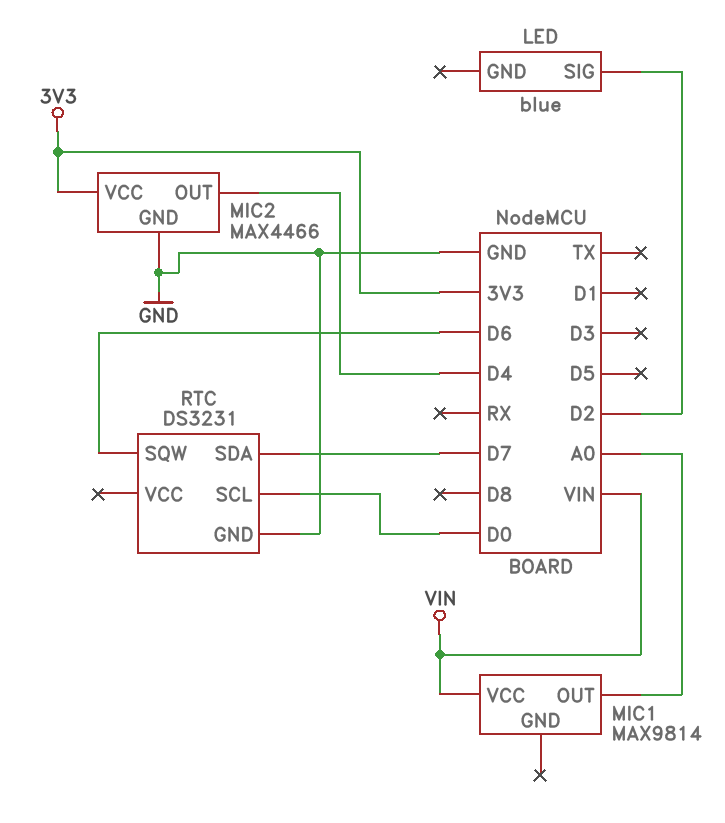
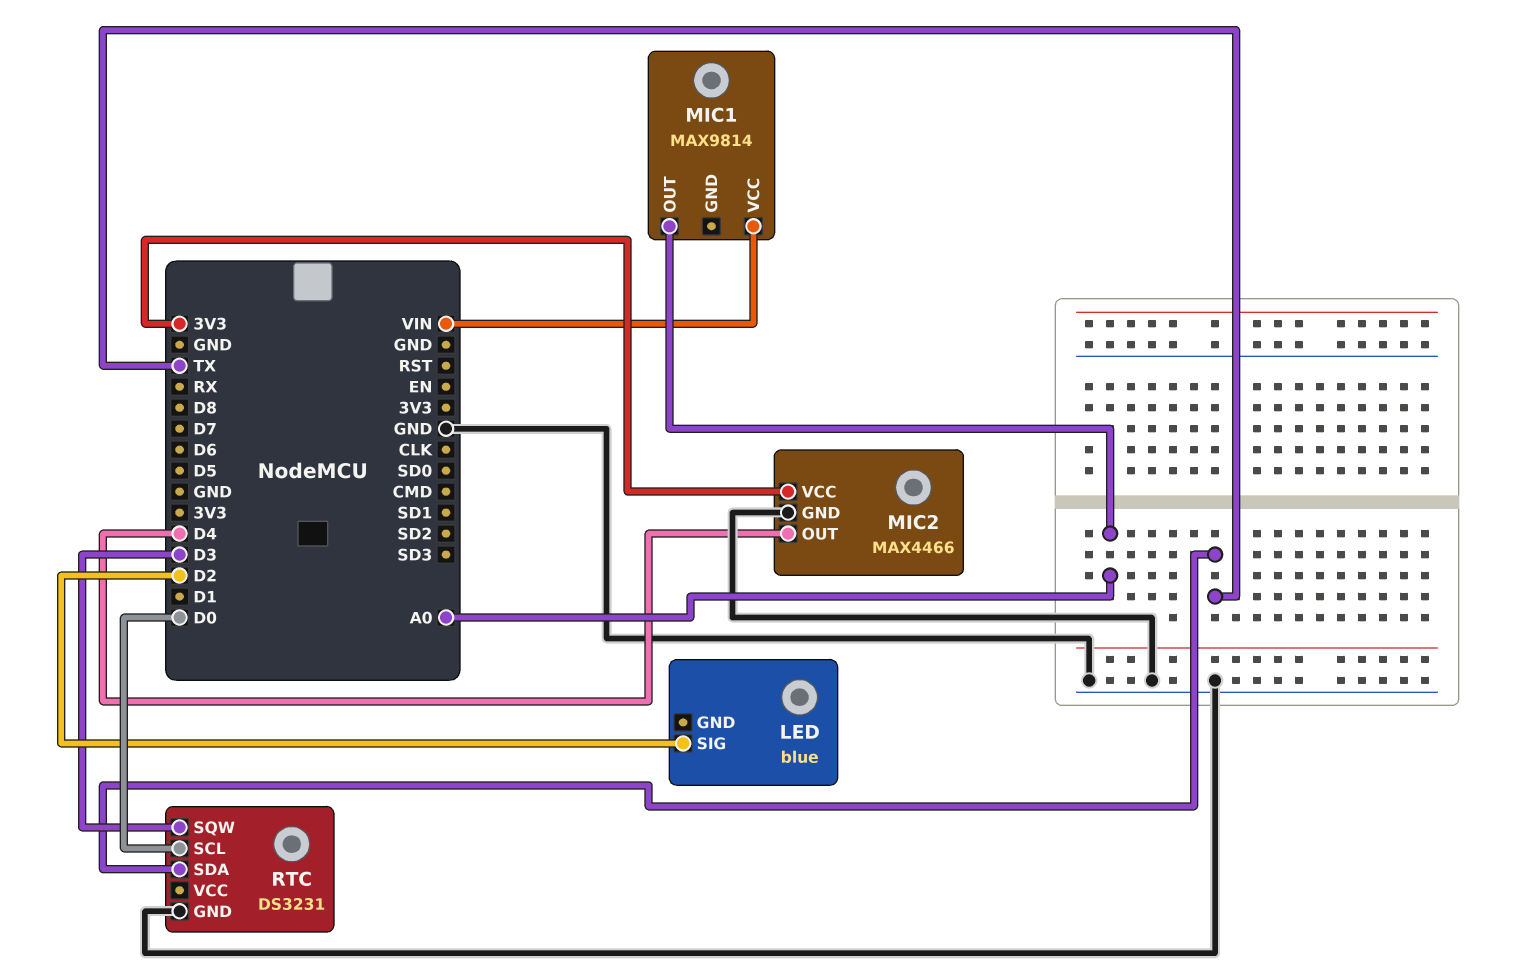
RTC pin SDA: D7 -> TX
RTC pin SQW: D6 -> D3

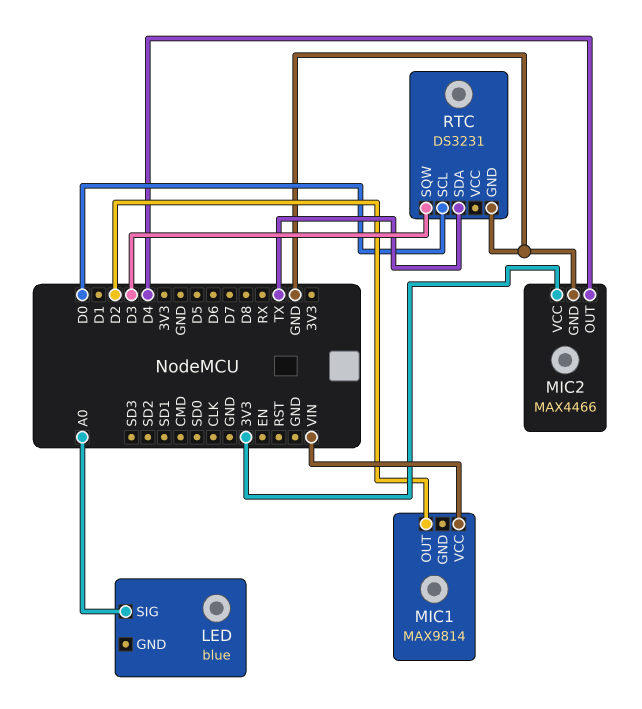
LED pin SIG: D2 -> A0
MIC1 pin OUT: A0 -> D2

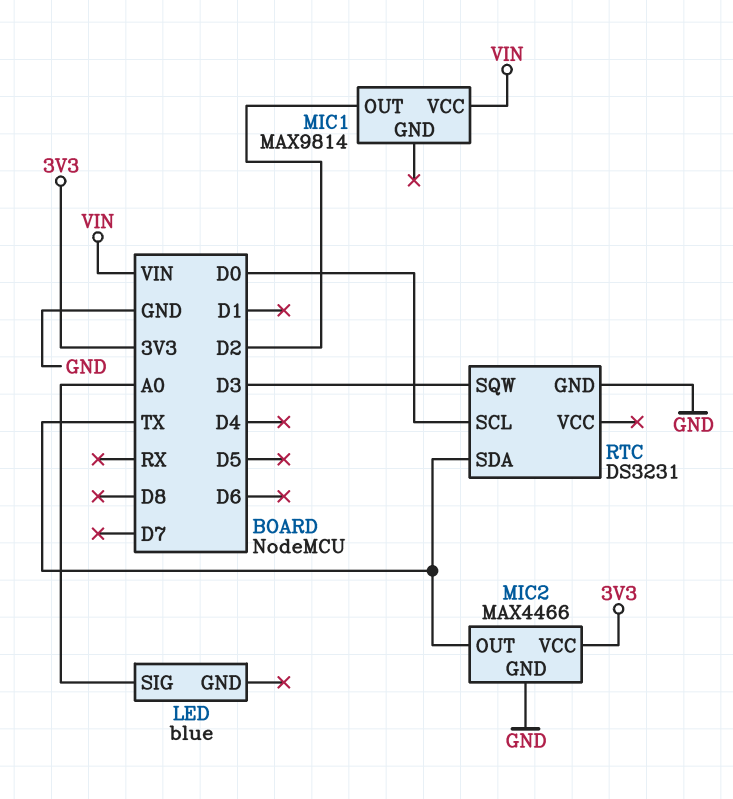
MIC2 pin OUT: D4 -> TX

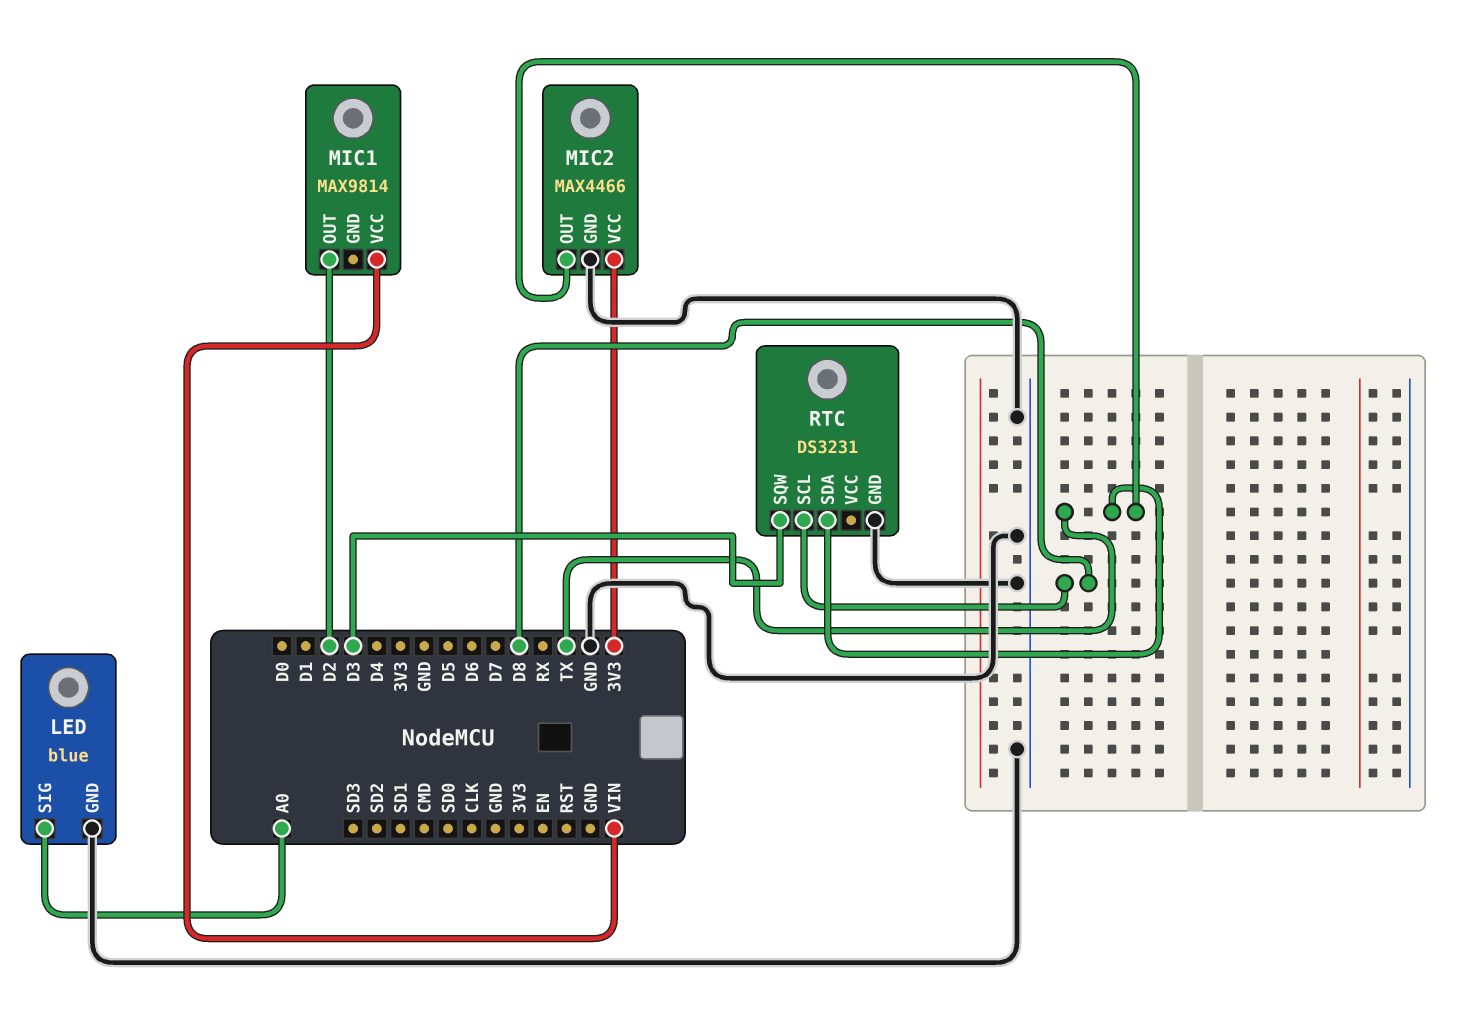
LED pin GND: none -> GND
RTC pin SCL: D0 -> D8

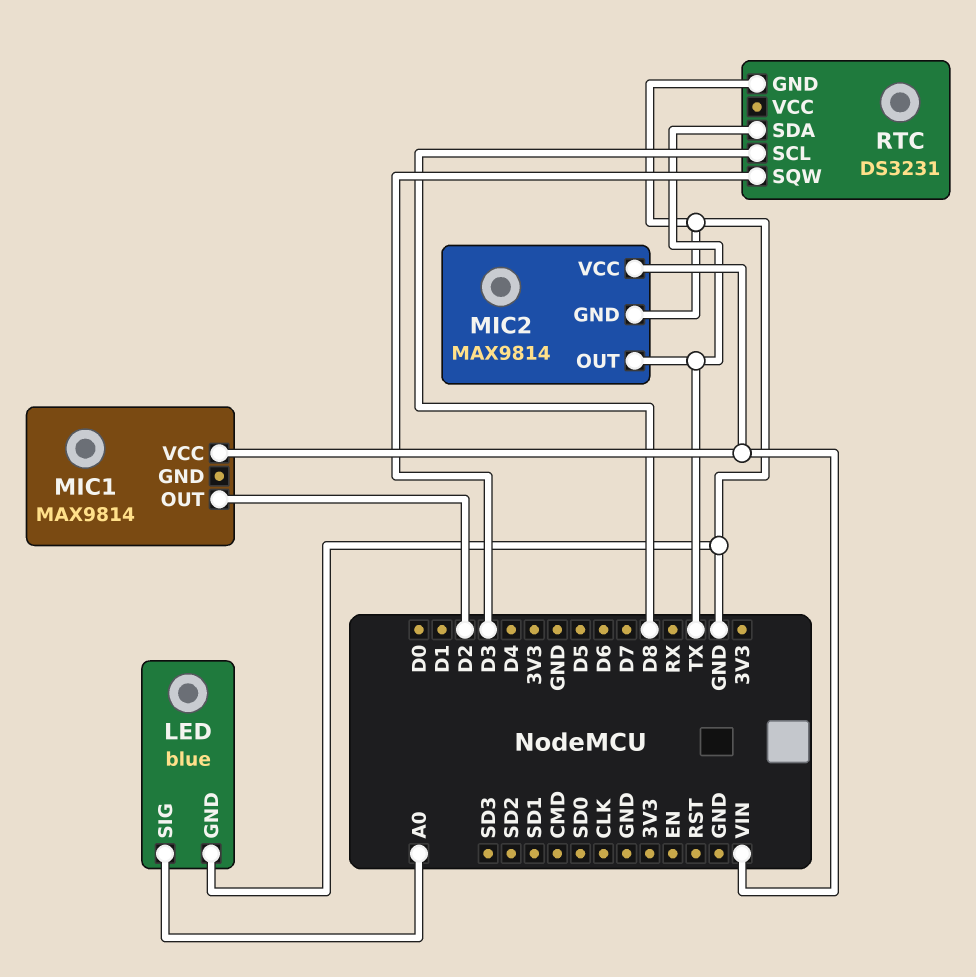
MIC2: MAX4466 -> MAX9814
MIC2 pin VCC: 3V3 -> VIN

